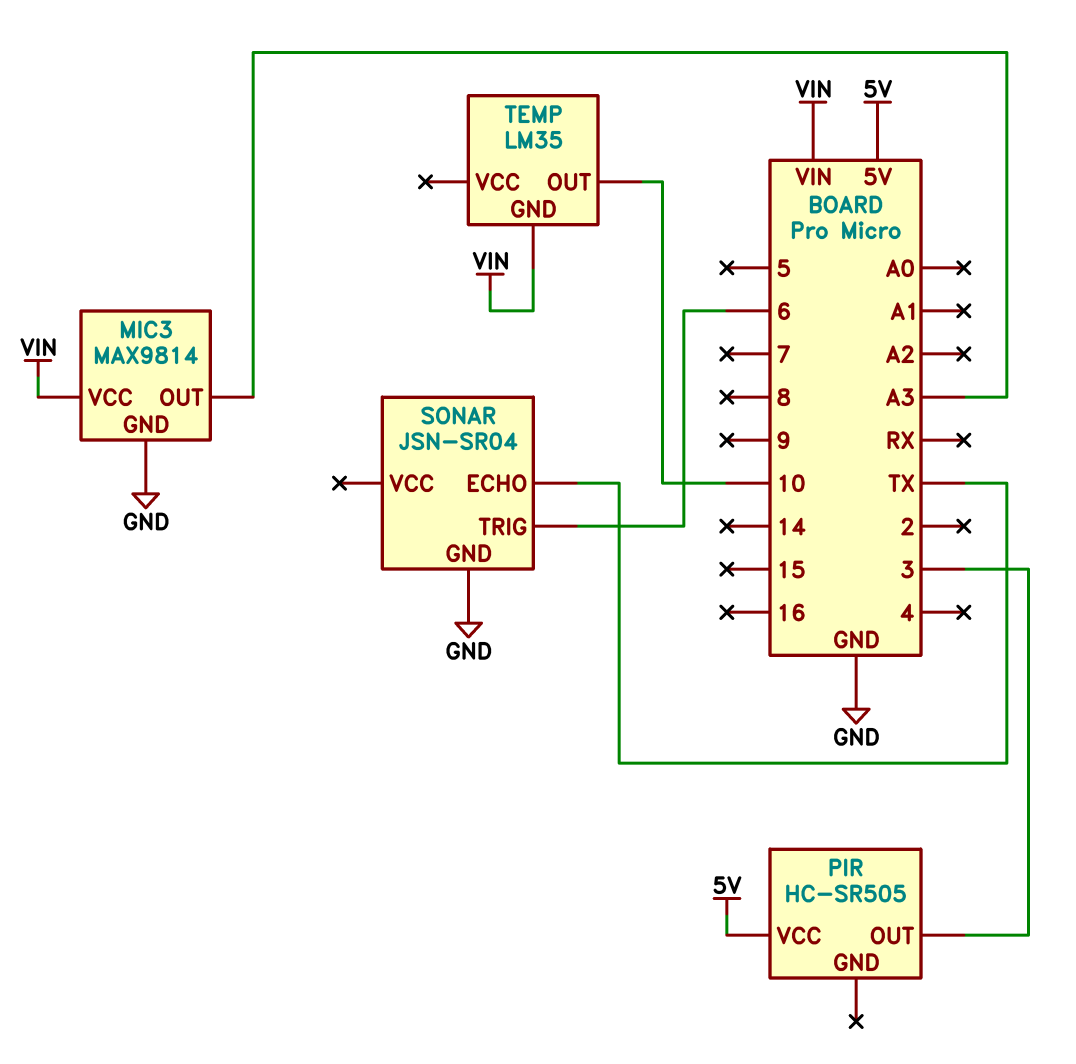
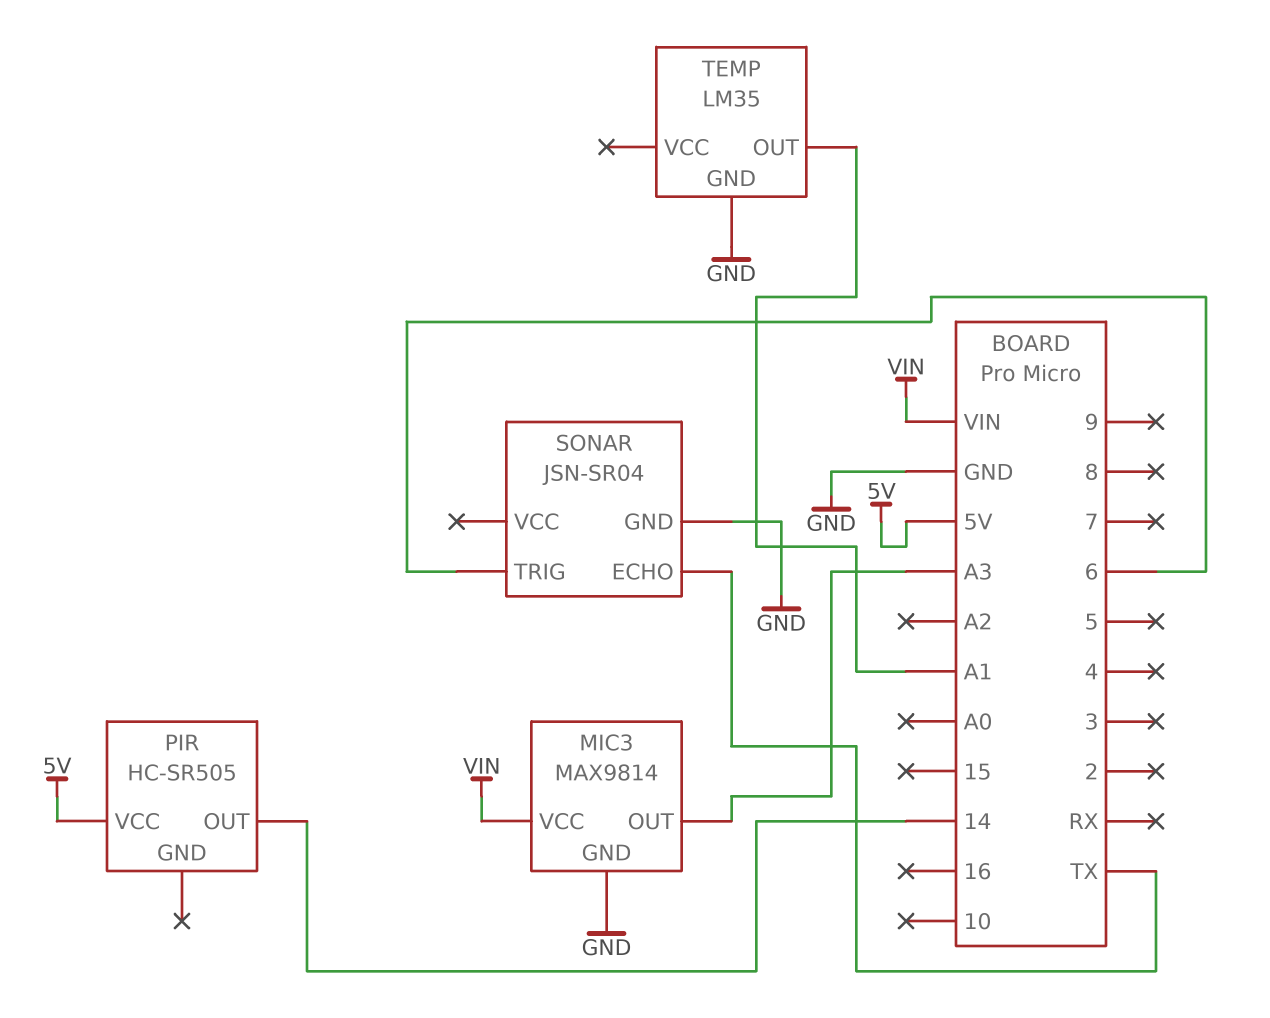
PIR pin OUT: 3 -> 14
TEMP pin GND: VIN -> GND
TEMP pin OUT: 10 -> A1

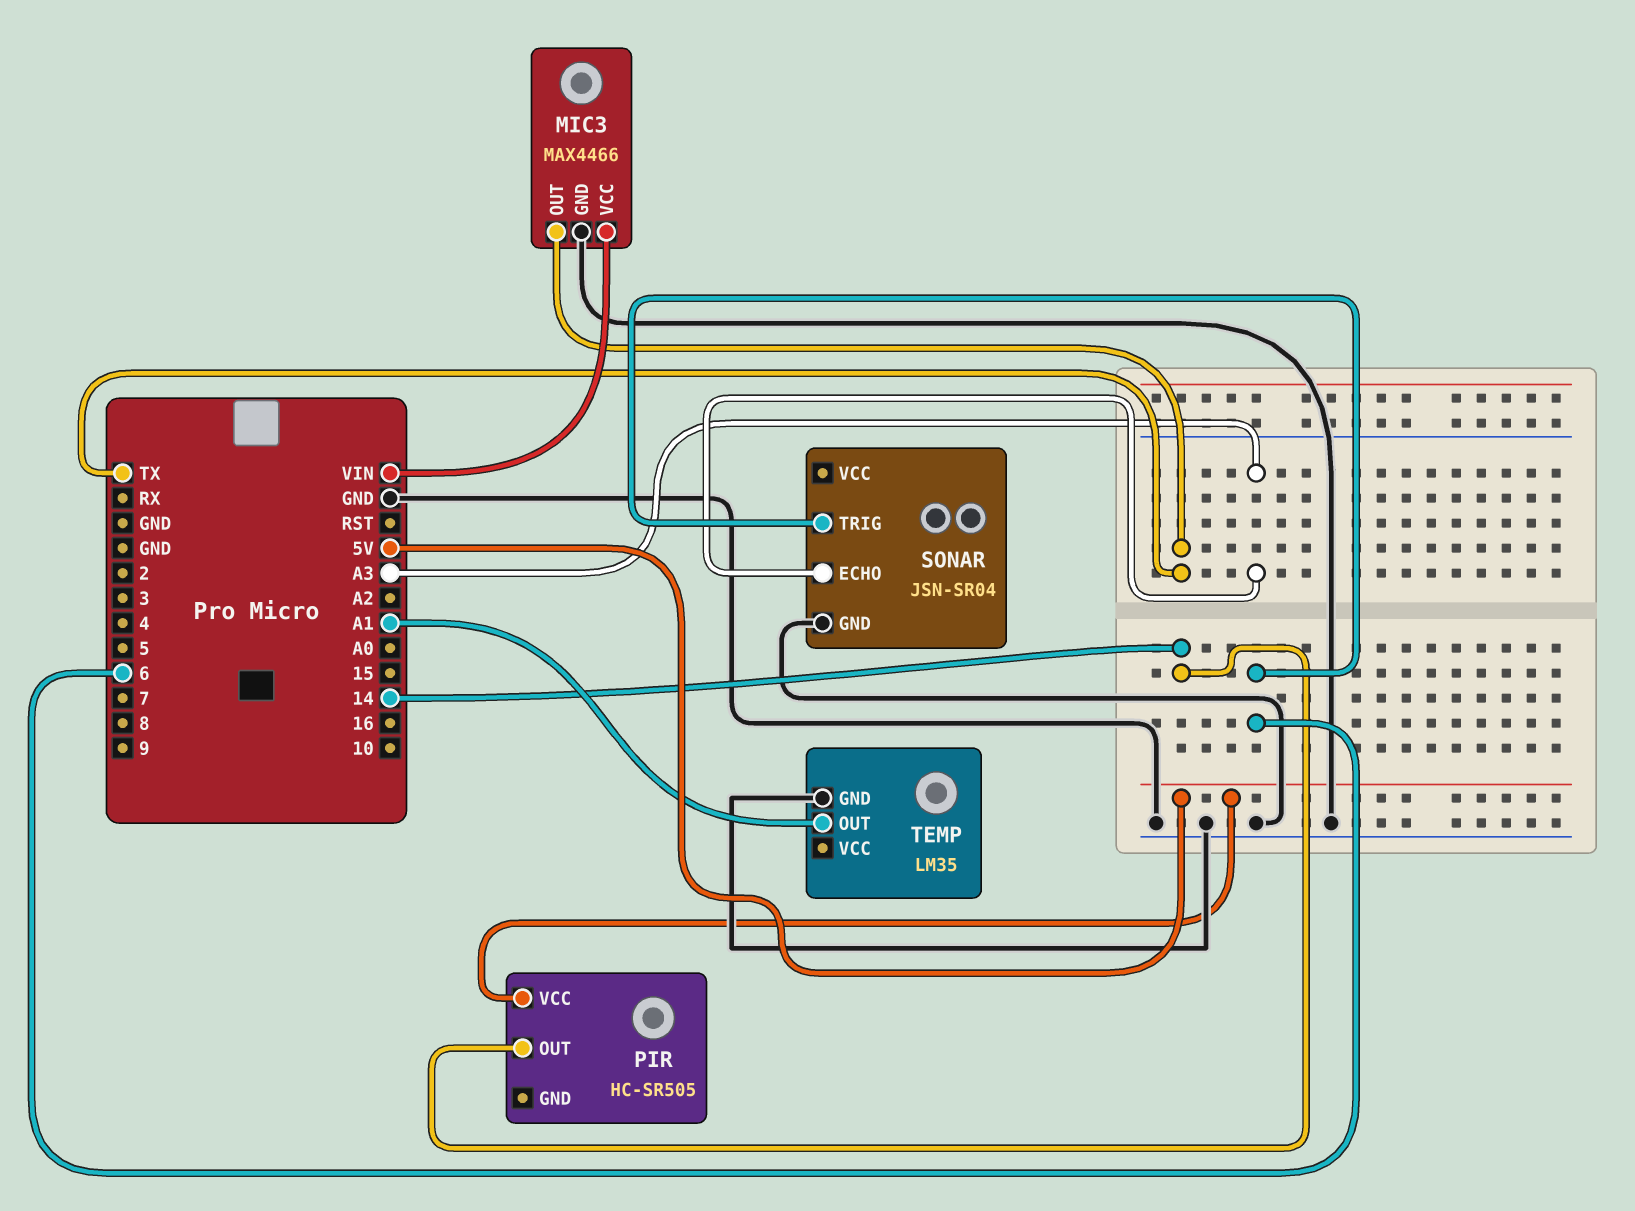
MIC3: MAX9814 -> MAX4466
MIC3 pin OUT: A3 -> TX
SONAR pin ECHO: TX -> A3

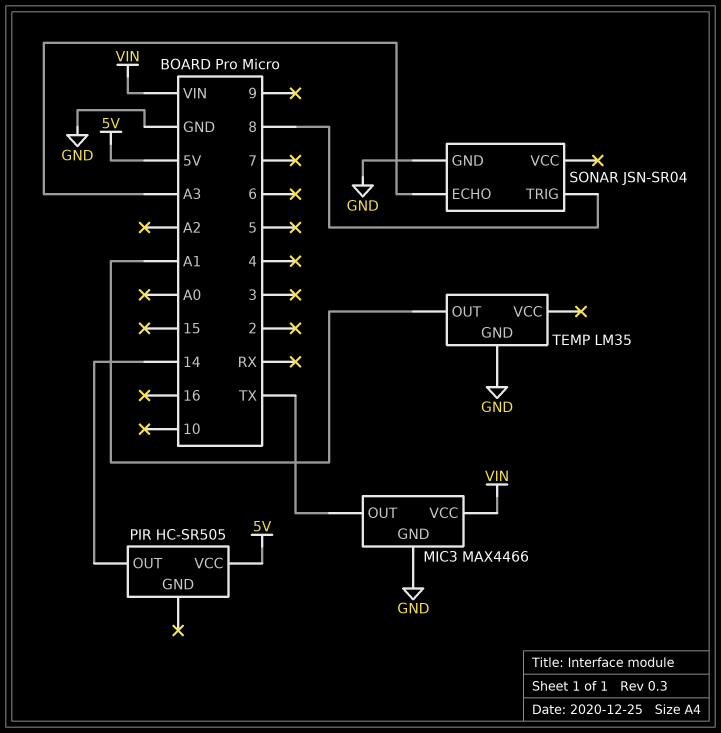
SONAR pin TRIG: 6 -> 8

